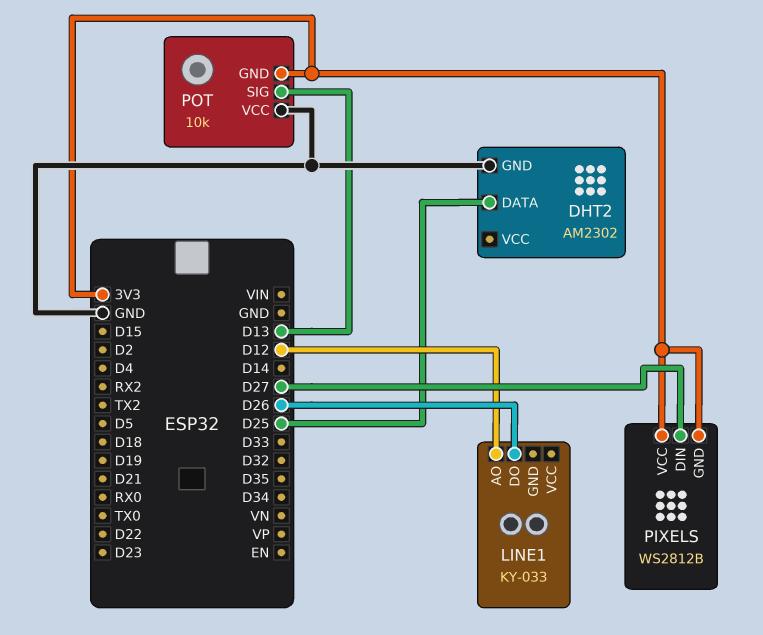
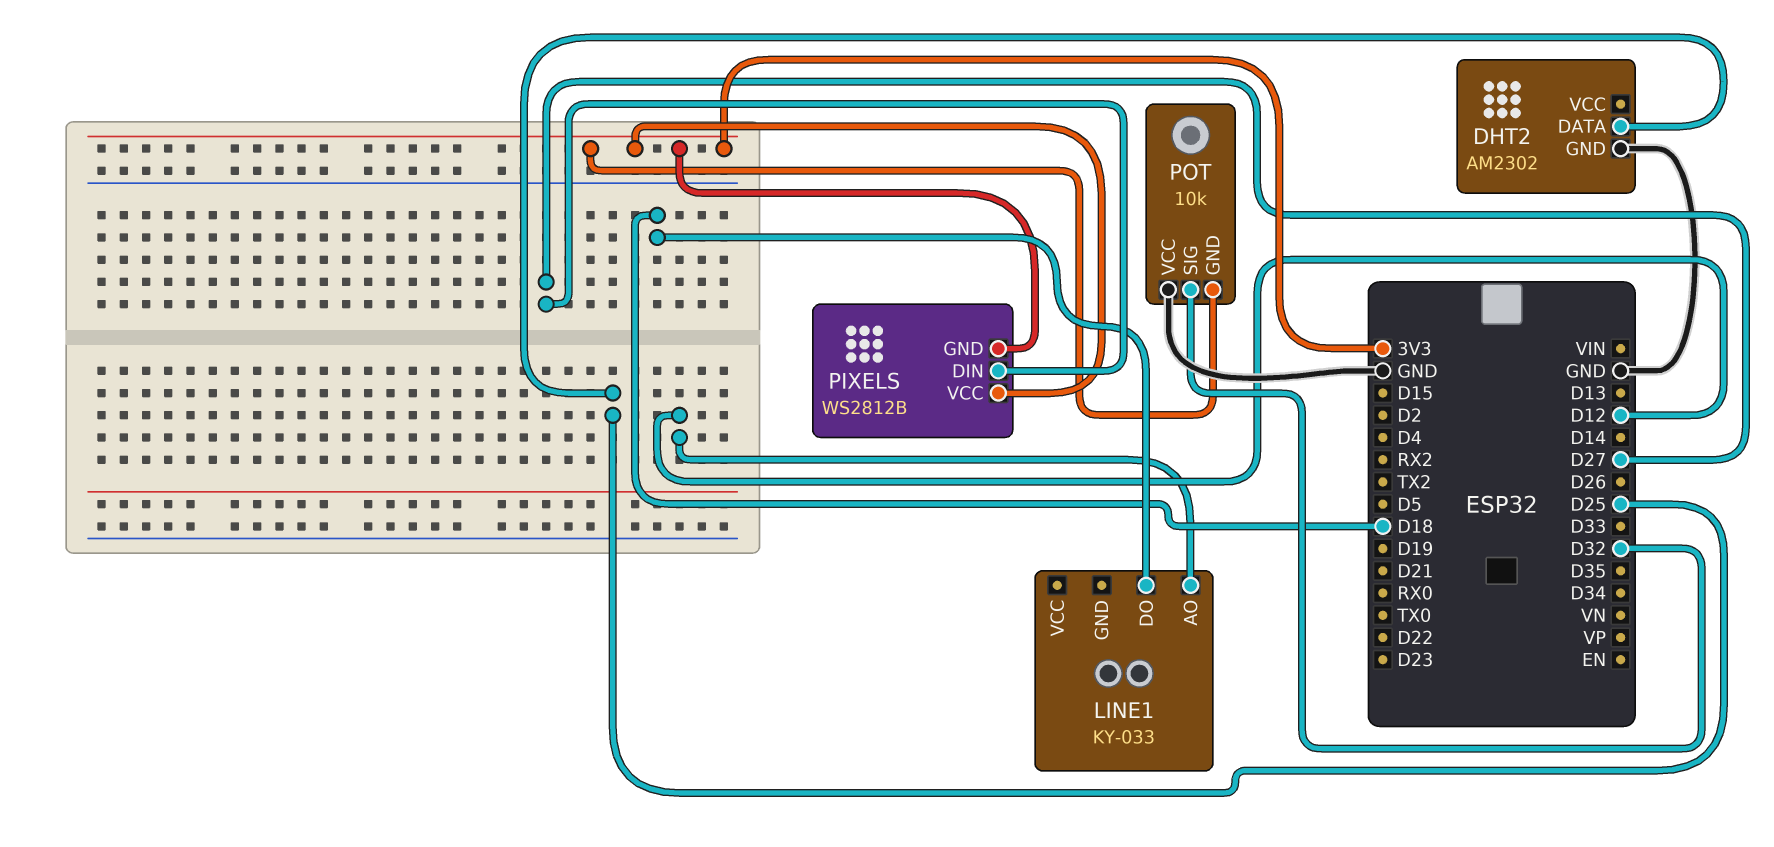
LINE1 pin DO: D26 -> D18
POT pin SIG: D13 -> D32

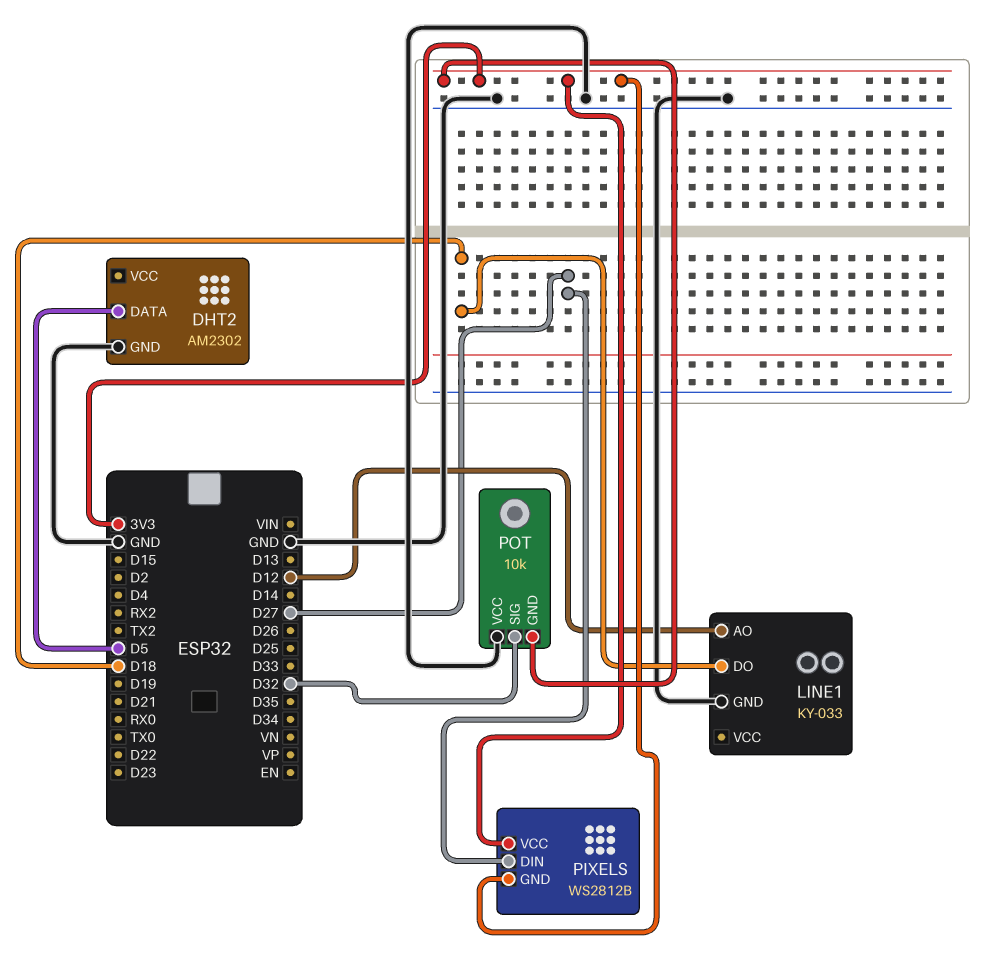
DHT2 pin DATA: D25 -> D5
LINE1 pin GND: none -> GND

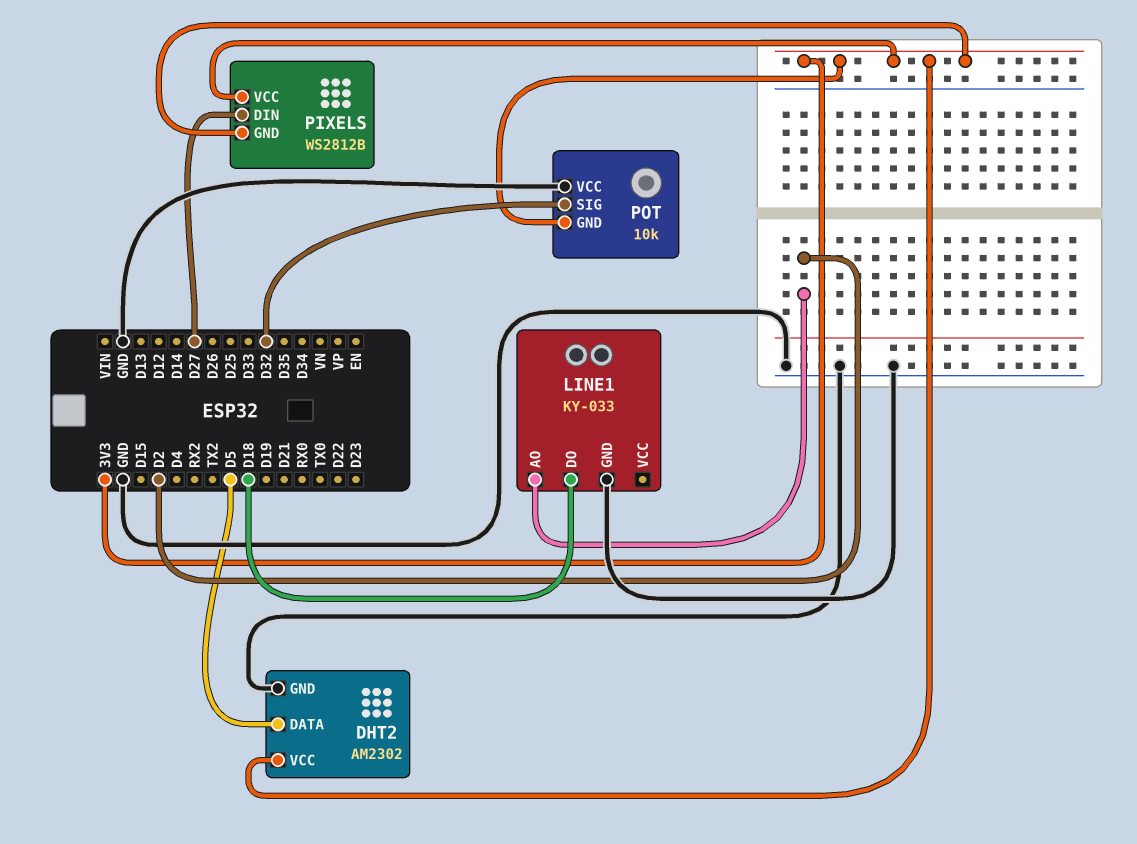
DHT2 pin VCC: none -> 3V3
LINE1 pin AO: D12 -> D2

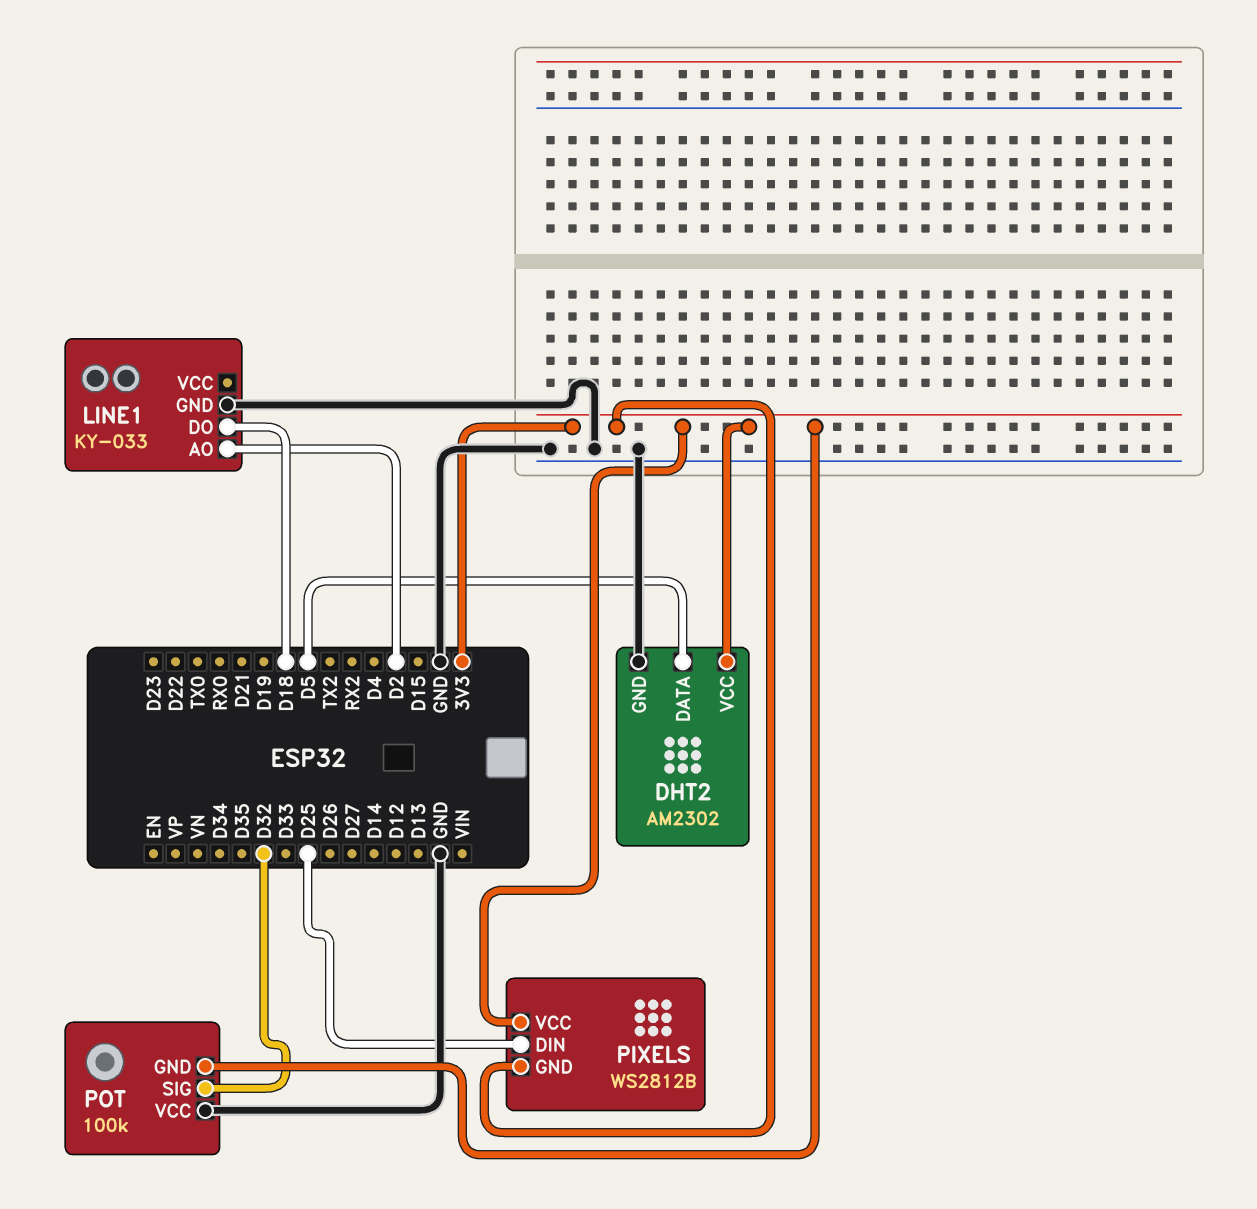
PIXELS pin DIN: D27 -> D25
POT: 10k -> 100k

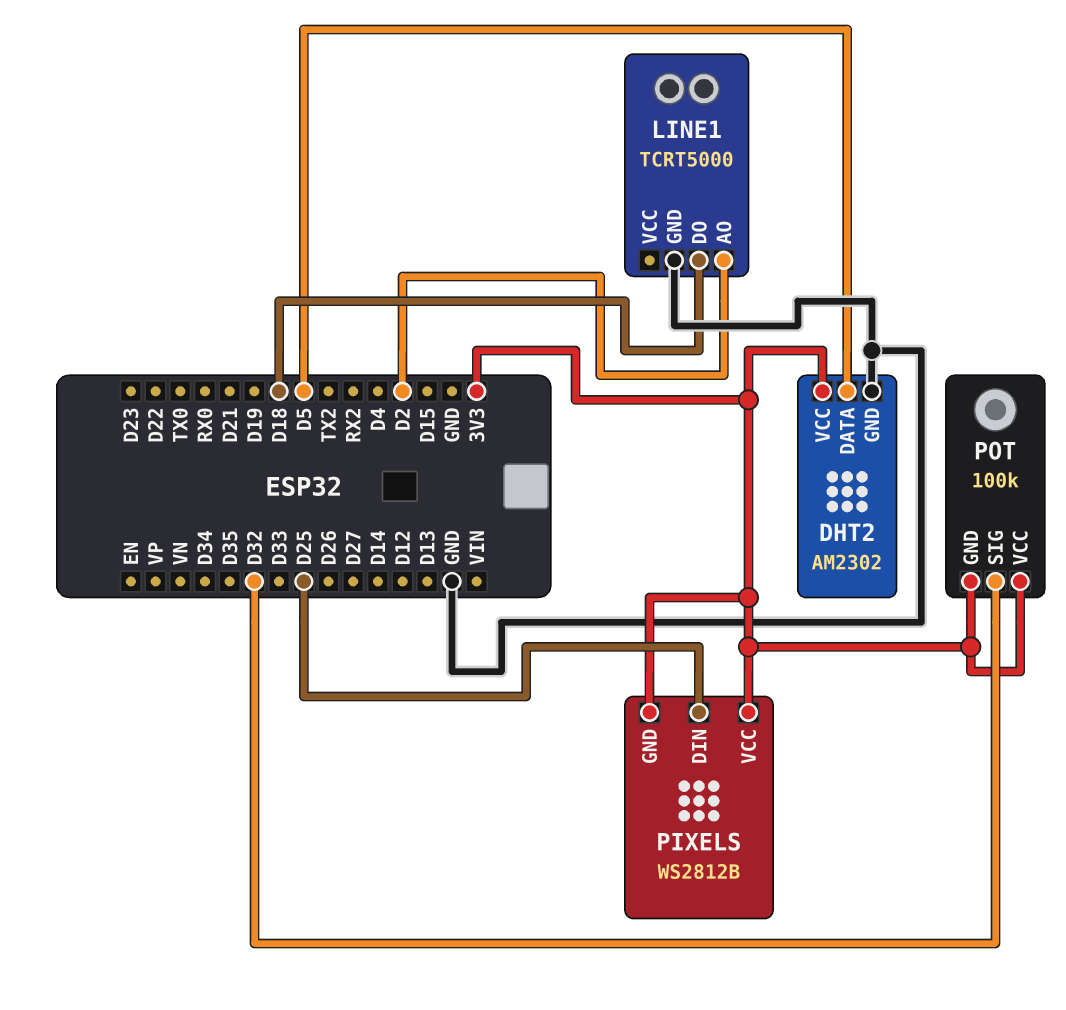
LINE1: KY-033 -> TCRT5000
POT pin VCC: GND -> 3V3

